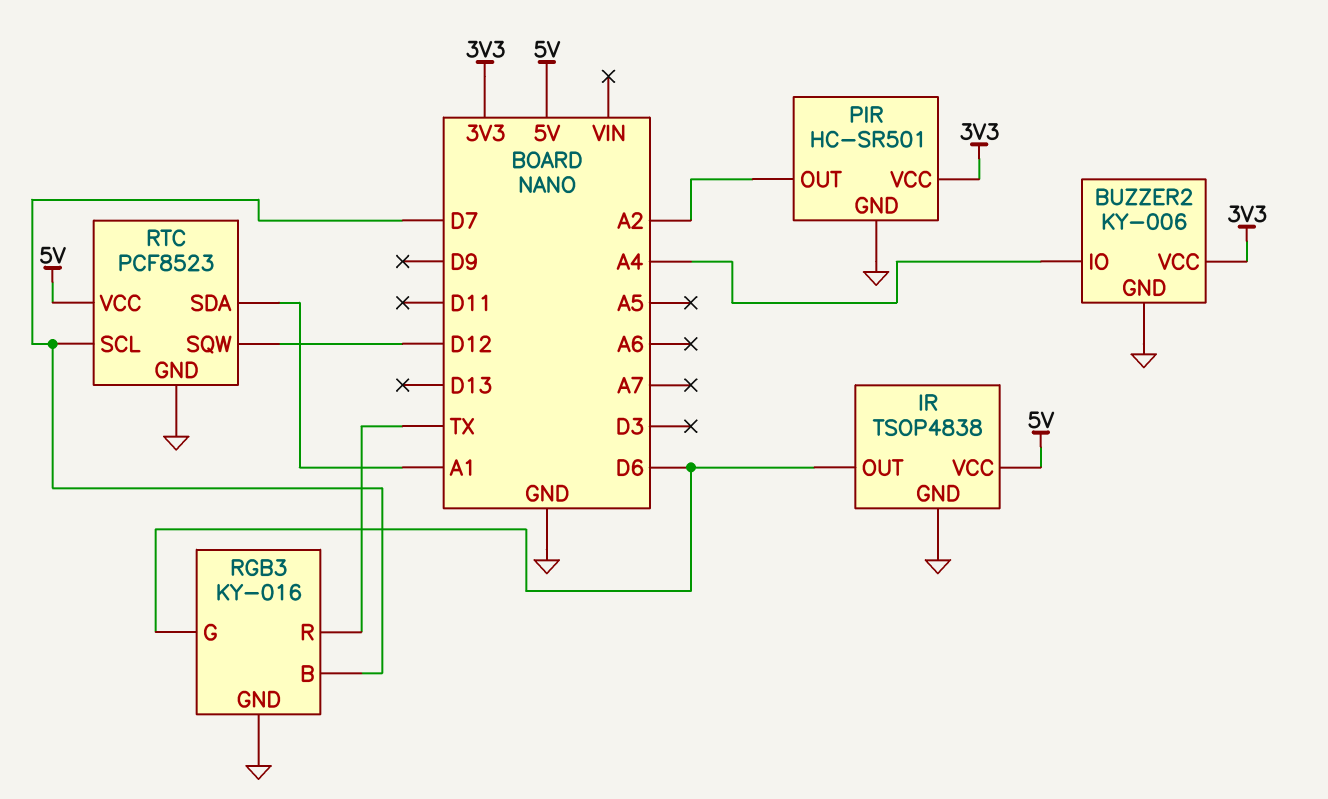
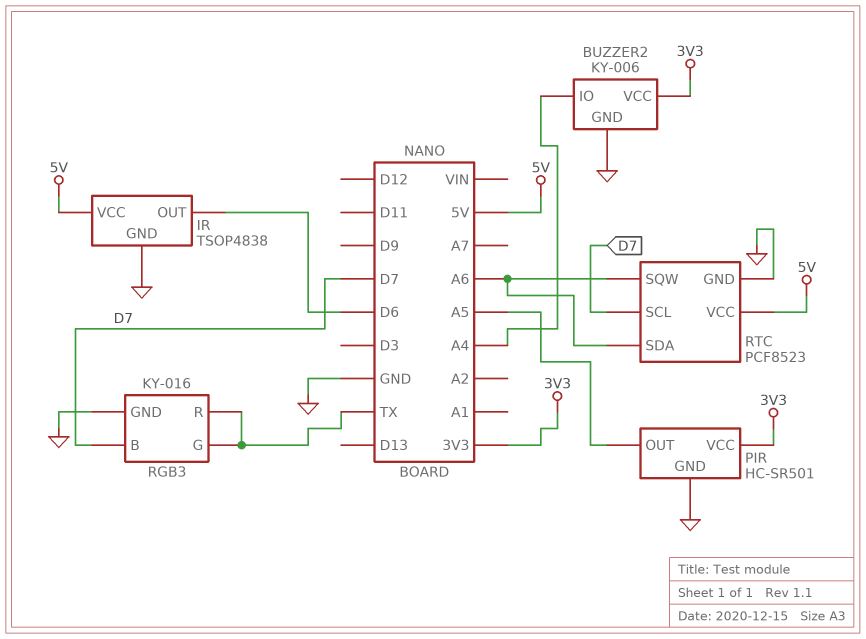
PIR pin OUT: A2 -> A5
RGB3 pin G: D6 -> TX
RTC pin SDA: A1 -> A6
RTC pin SQW: D12 -> A6

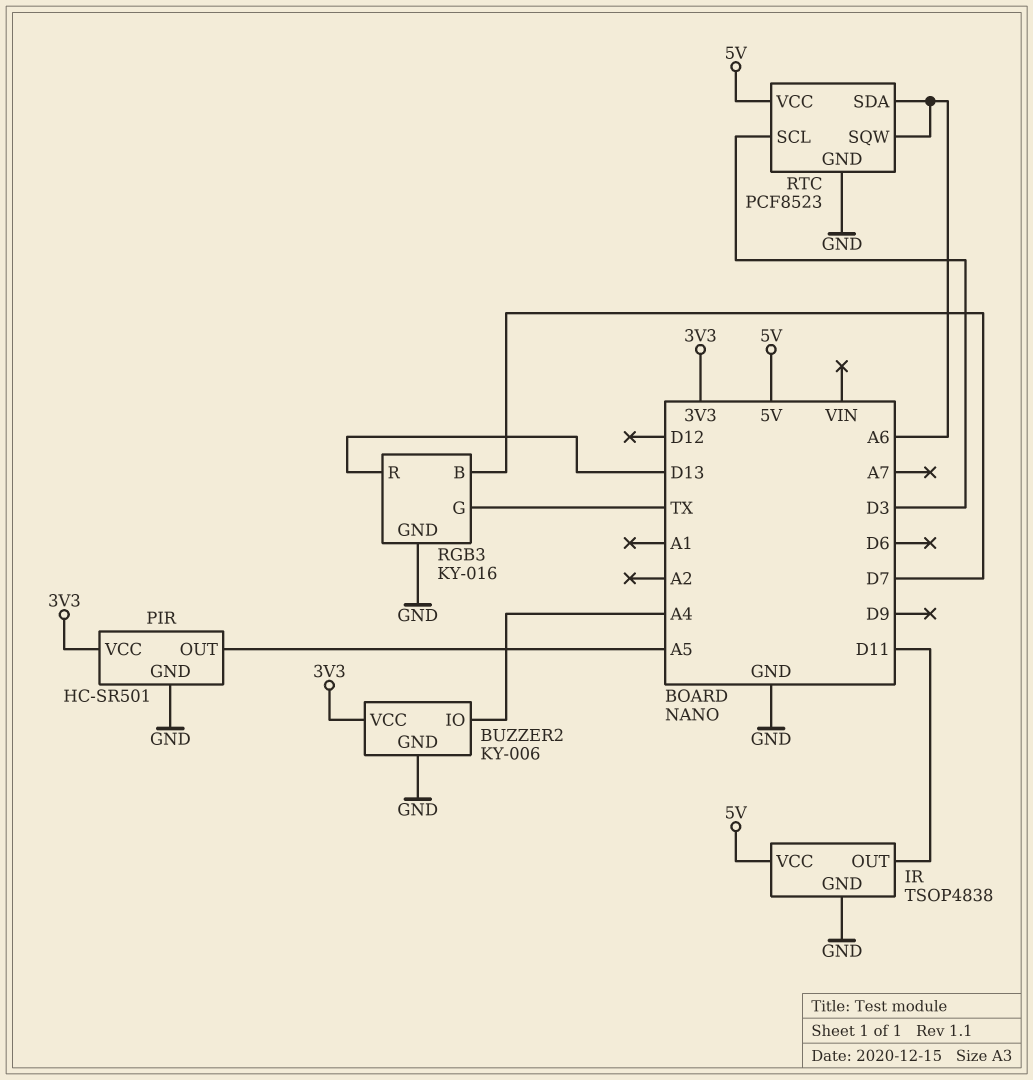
IR pin OUT: D6 -> D11
RGB3 pin R: TX -> D13
RTC pin SCL: D7 -> D3

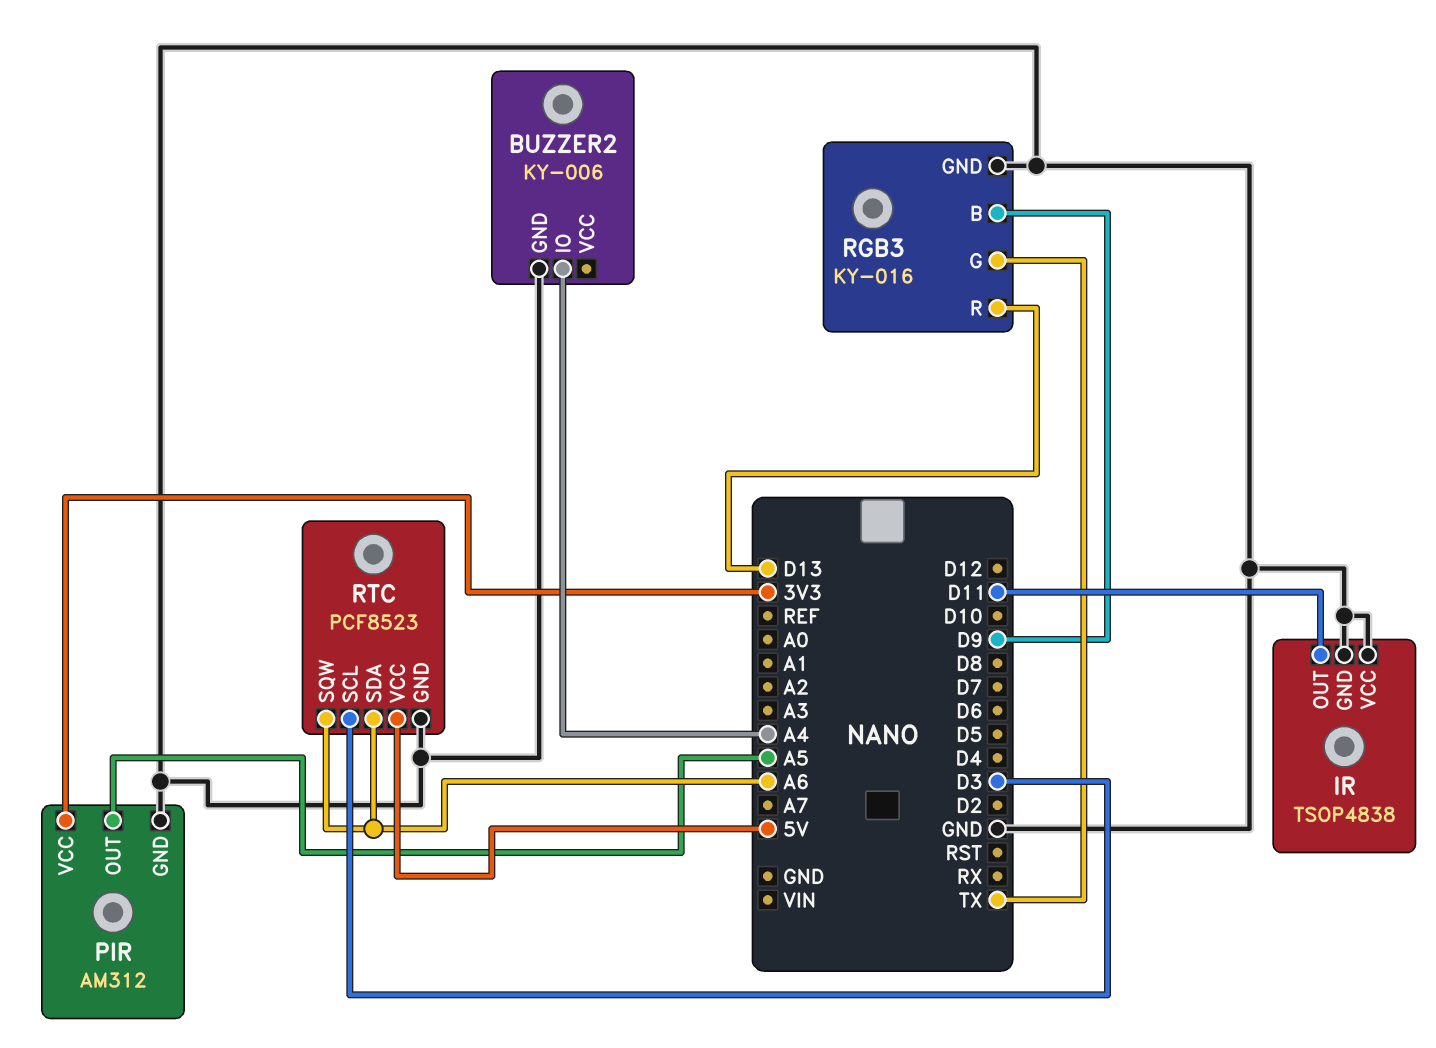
BUZZER2 pin VCC: 3V3 -> none
IR pin VCC: 5V -> GND
PIR: HC-SR501 -> AM312
RGB3 pin B: D7 -> D9

